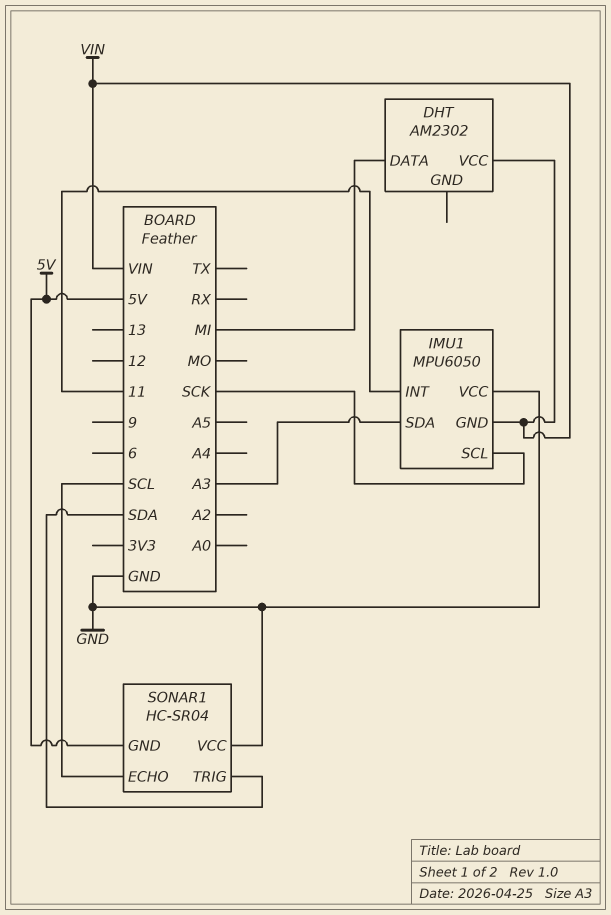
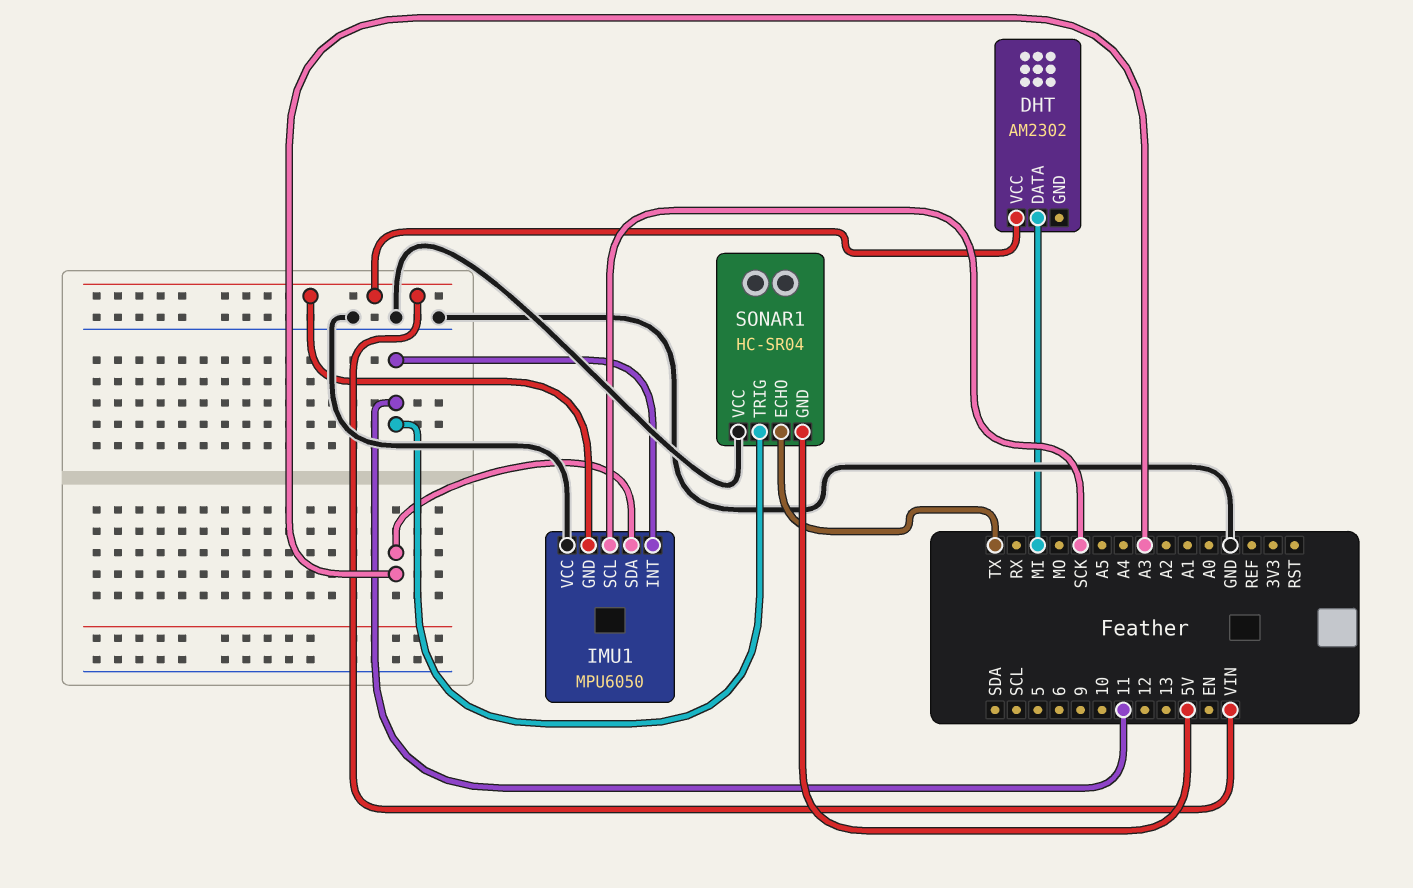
SONAR1 pin ECHO: SCL -> TX
SONAR1 pin TRIG: SDA -> 11

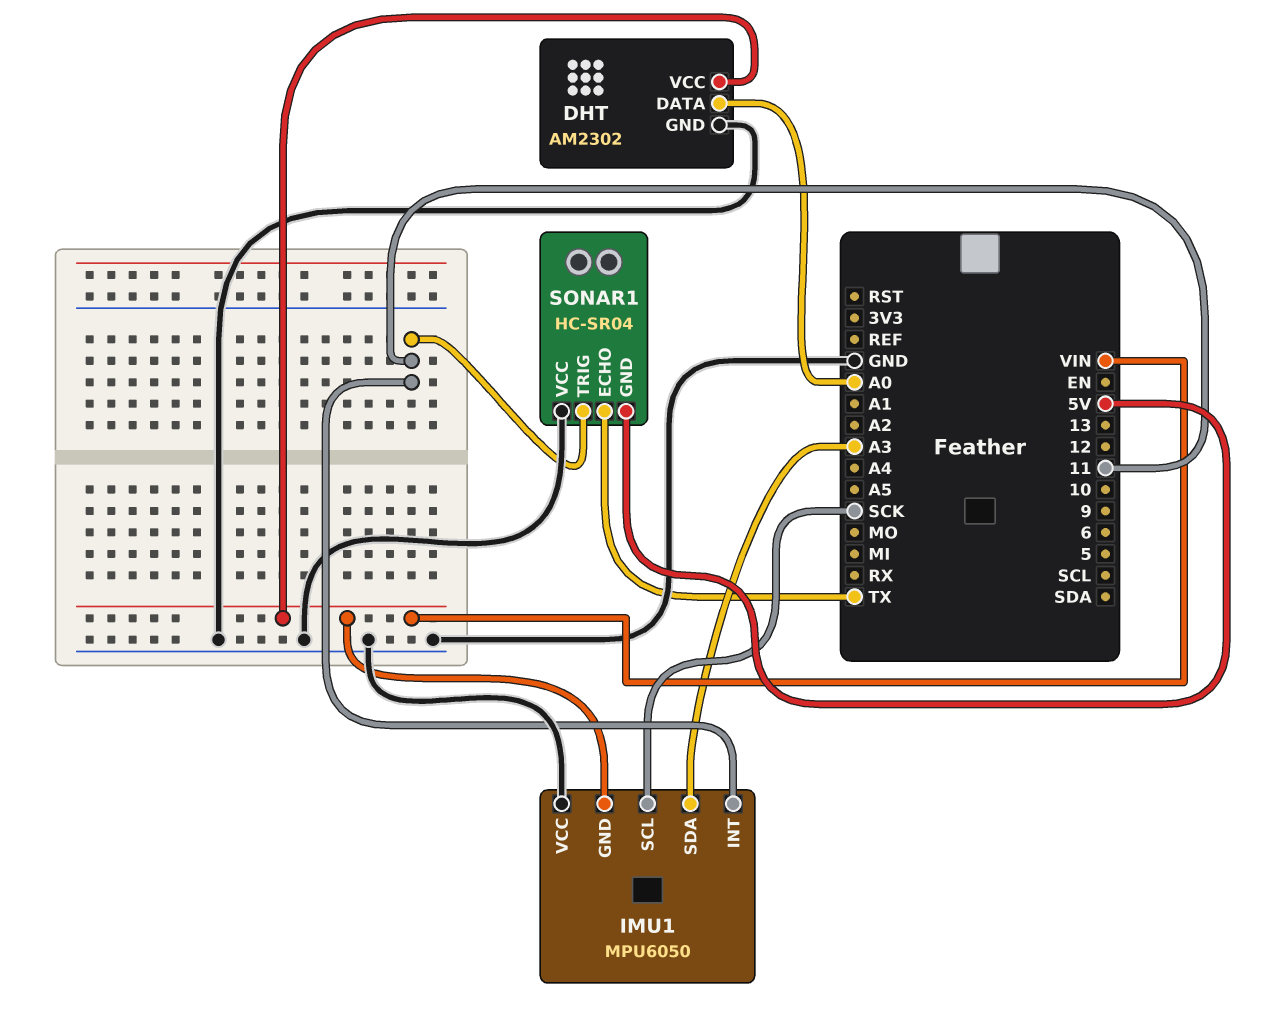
DHT pin DATA: MI -> A0
DHT pin GND: none -> GND

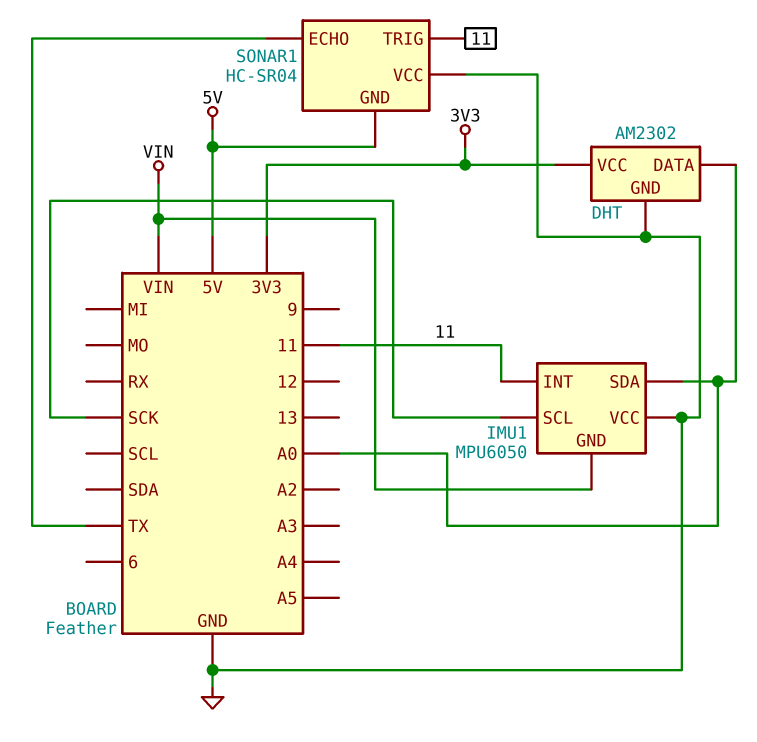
DHT pin VCC: VIN -> 3V3
IMU1 pin SDA: A3 -> A0

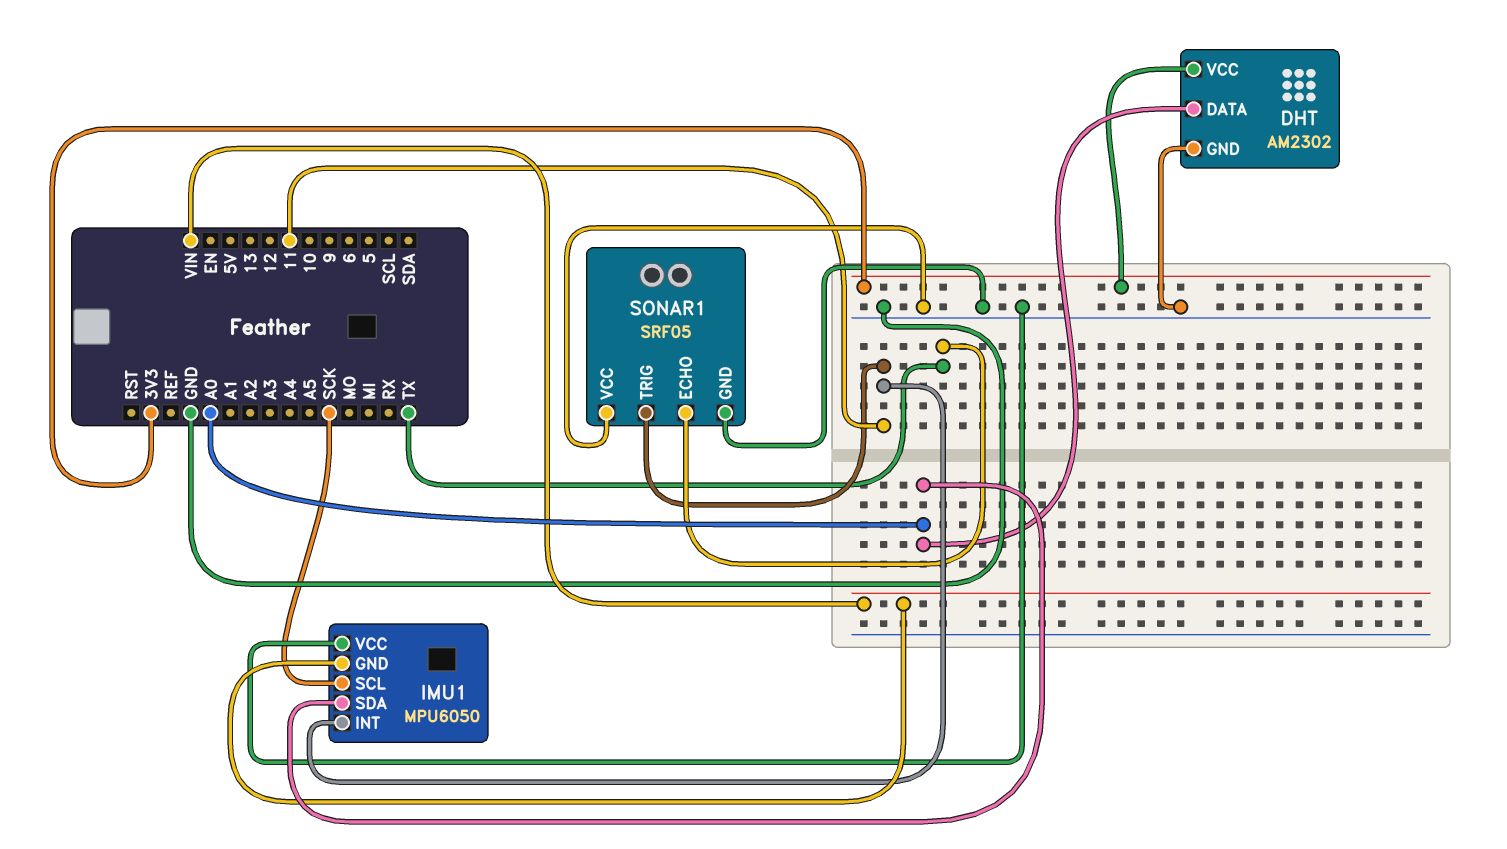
SONAR1: HC-SR04 -> SRF05
SONAR1 pin GND: 5V -> GND

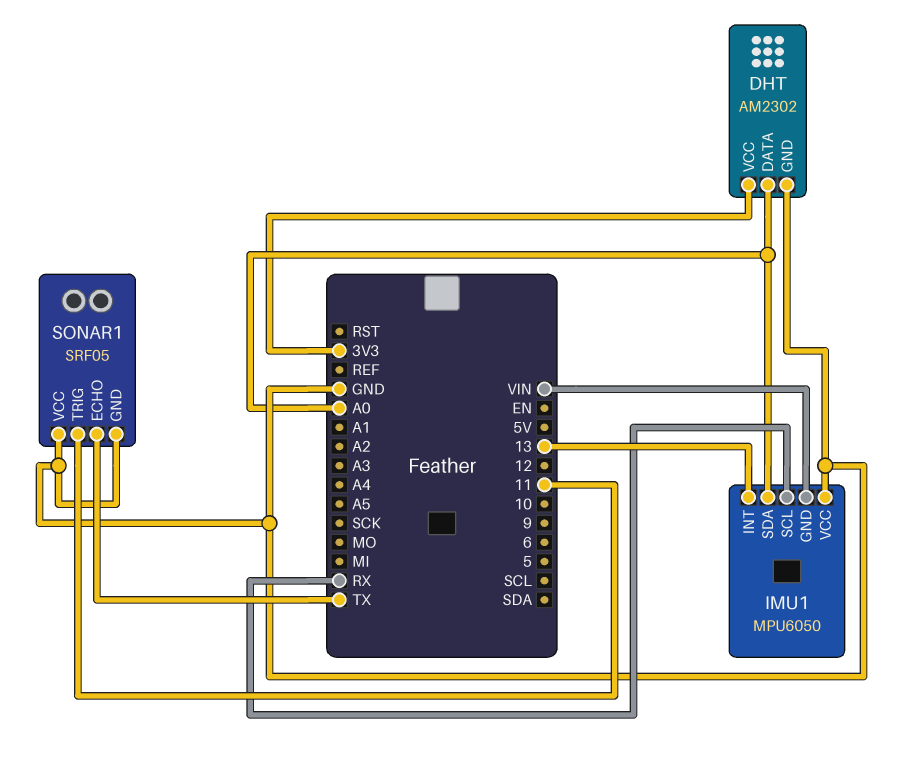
IMU1 pin INT: 11 -> 13
IMU1 pin SCL: SCK -> RX

